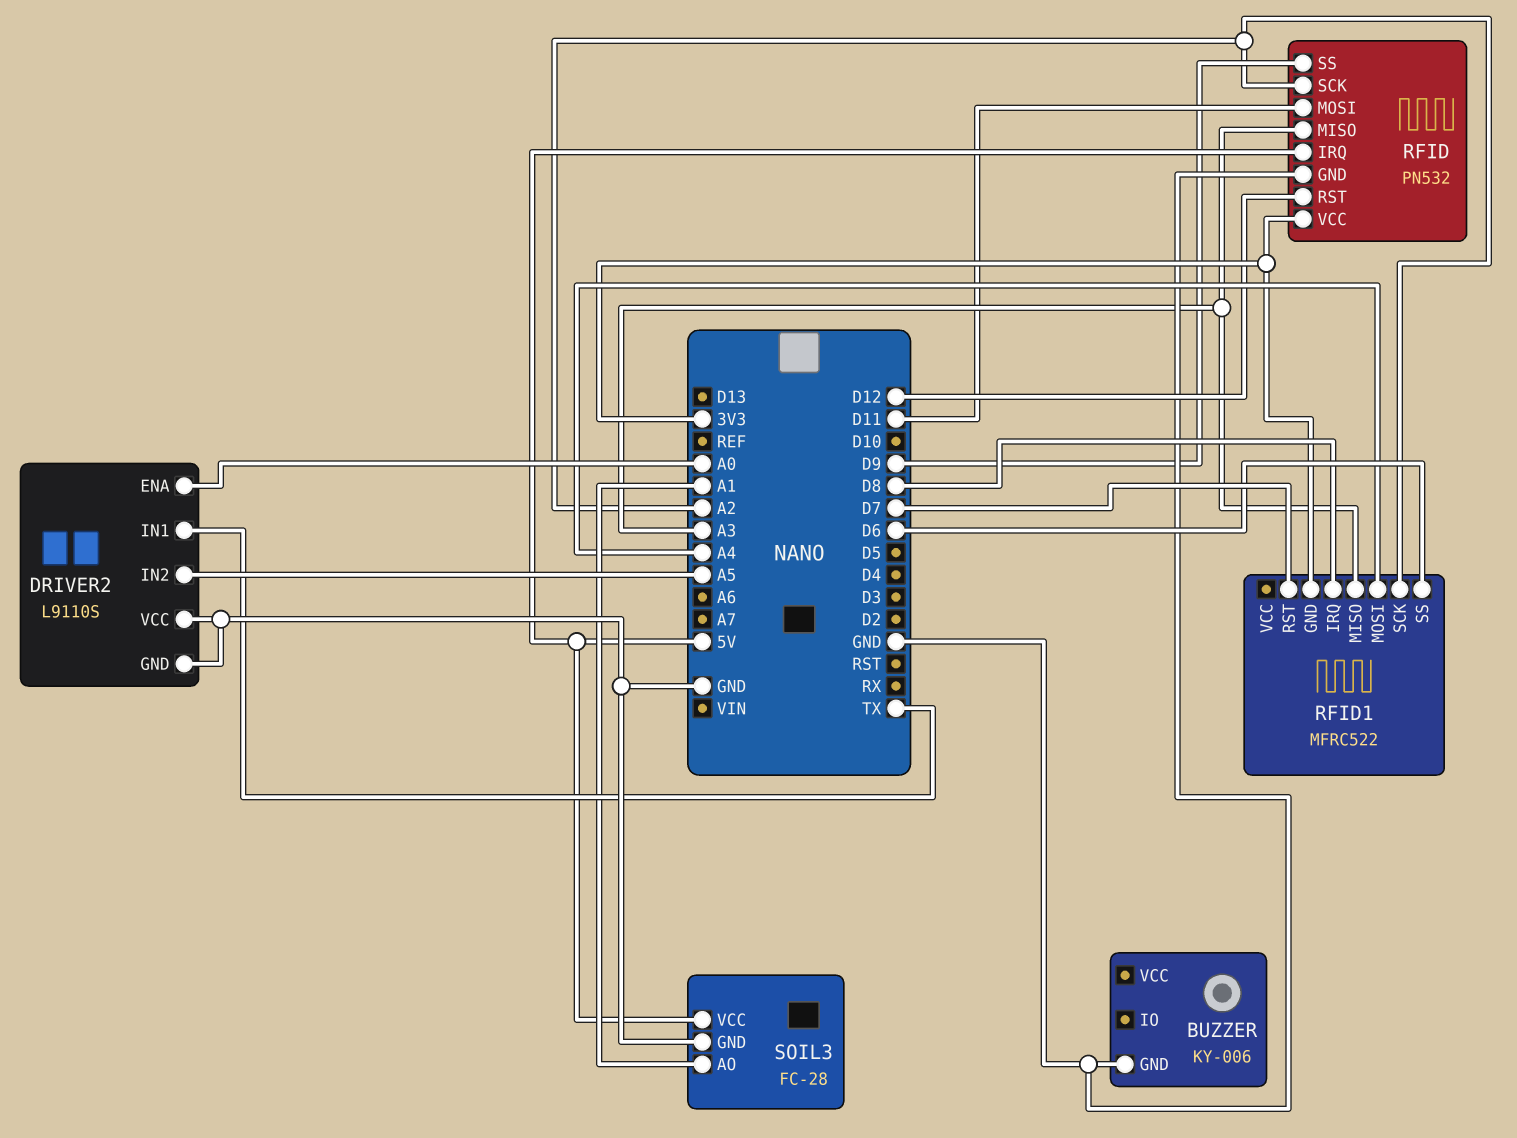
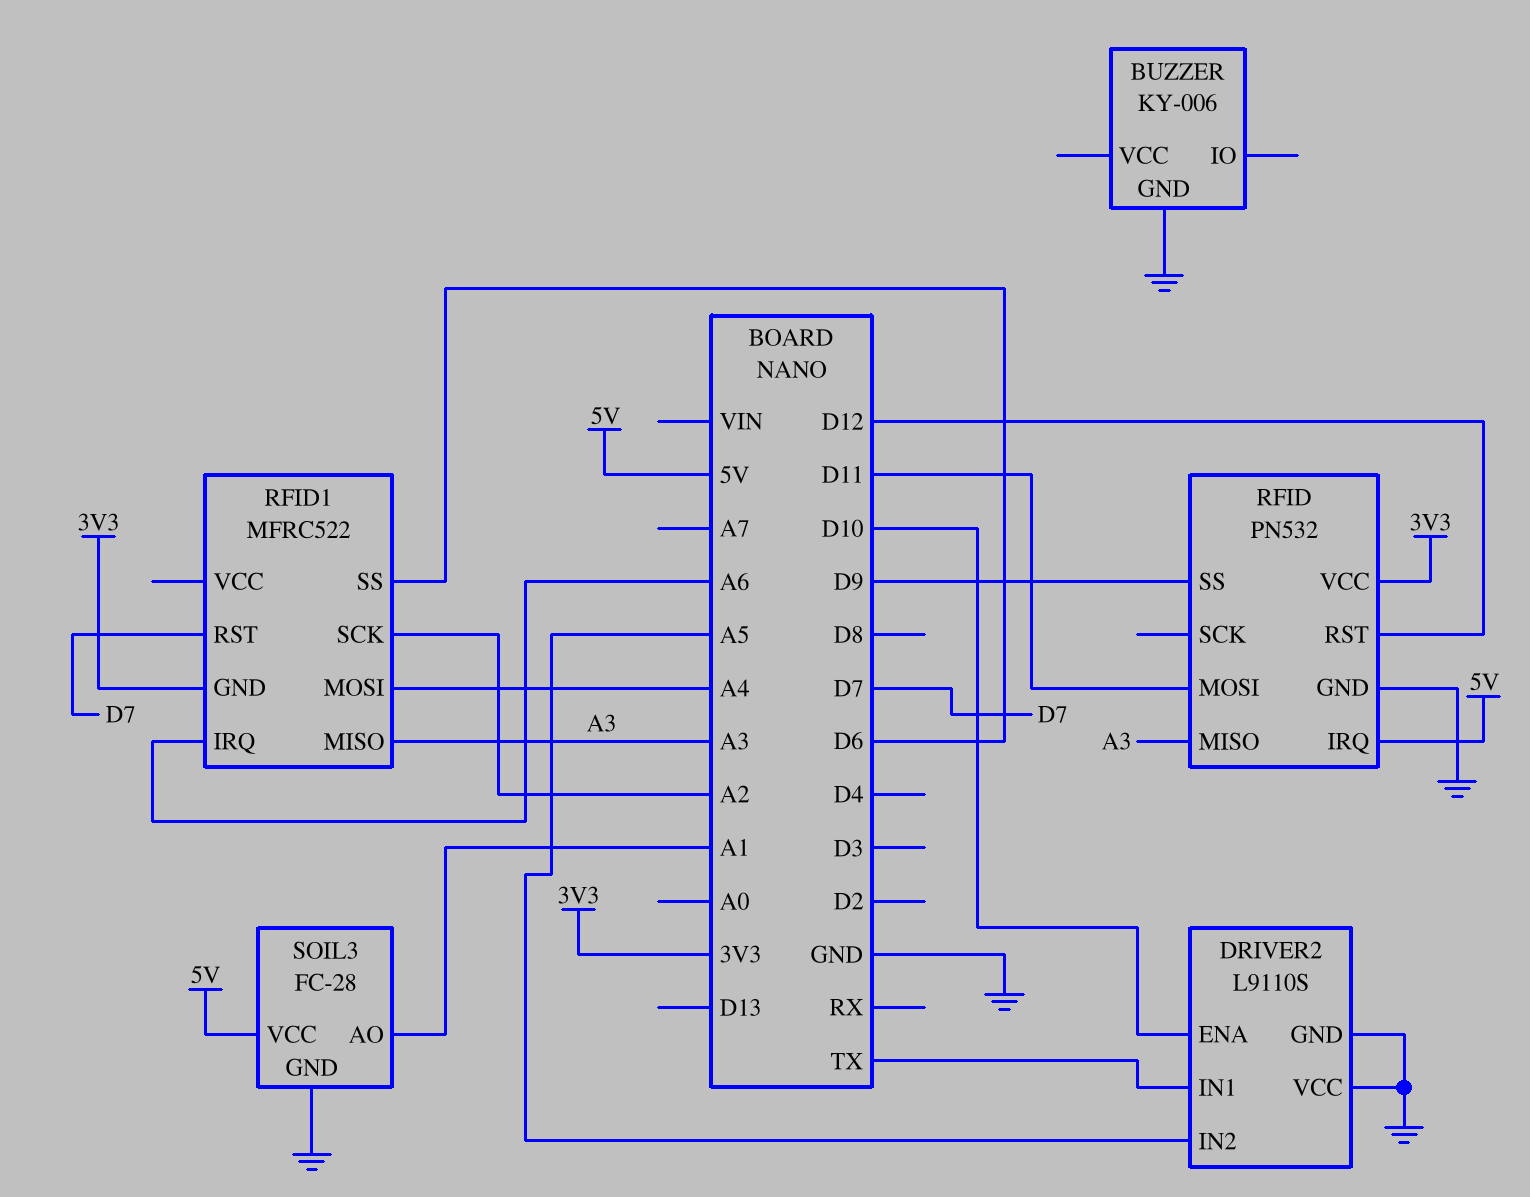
DRIVER2 pin ENA: A0 -> D10
RFID pin SCK: A2 -> none
RFID1 pin IRQ: D8 -> A6

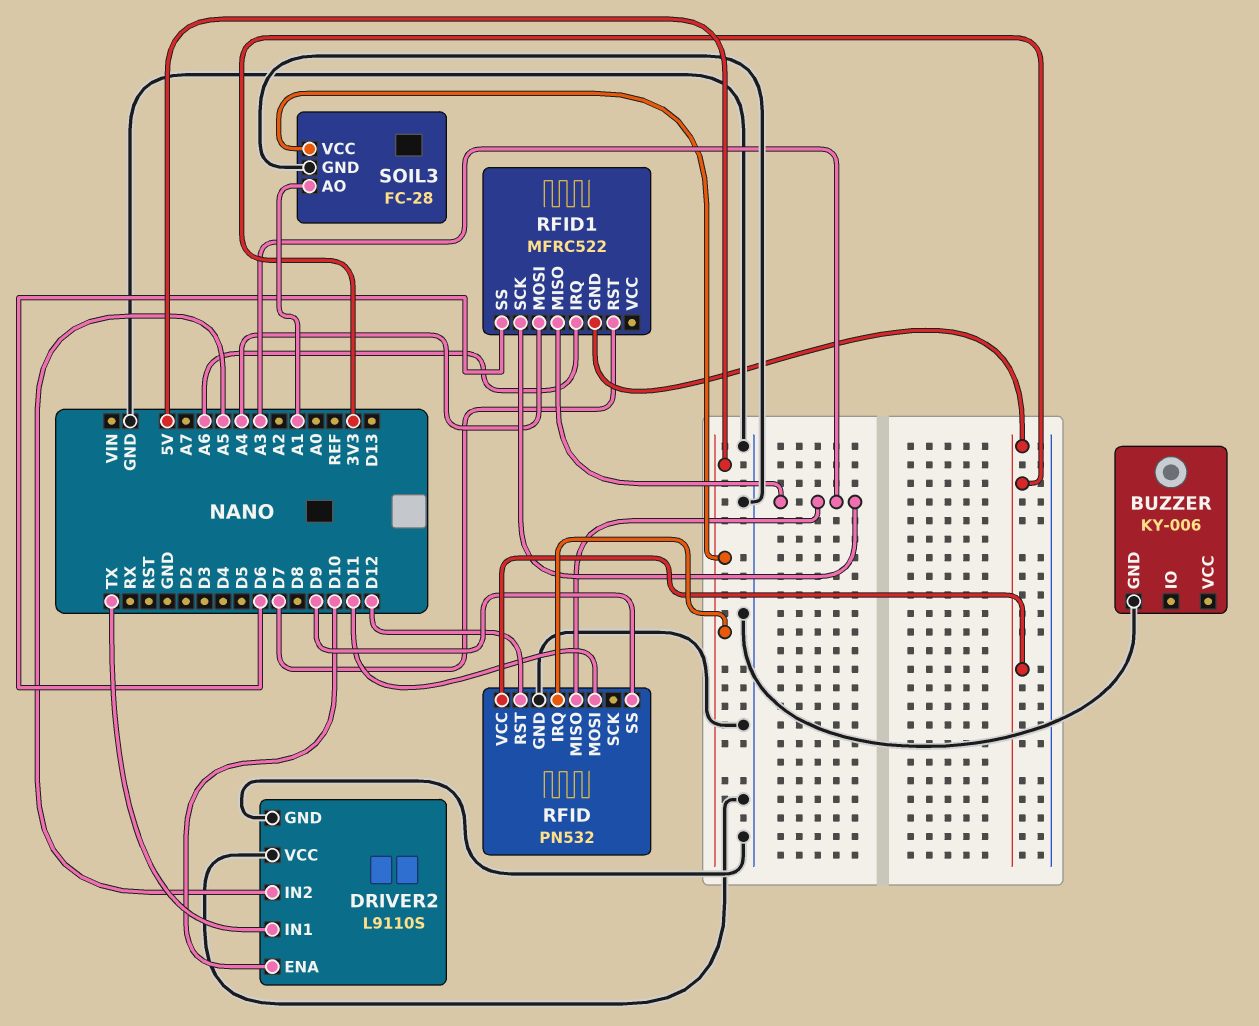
RFID1 pin SCK: A2 -> A3

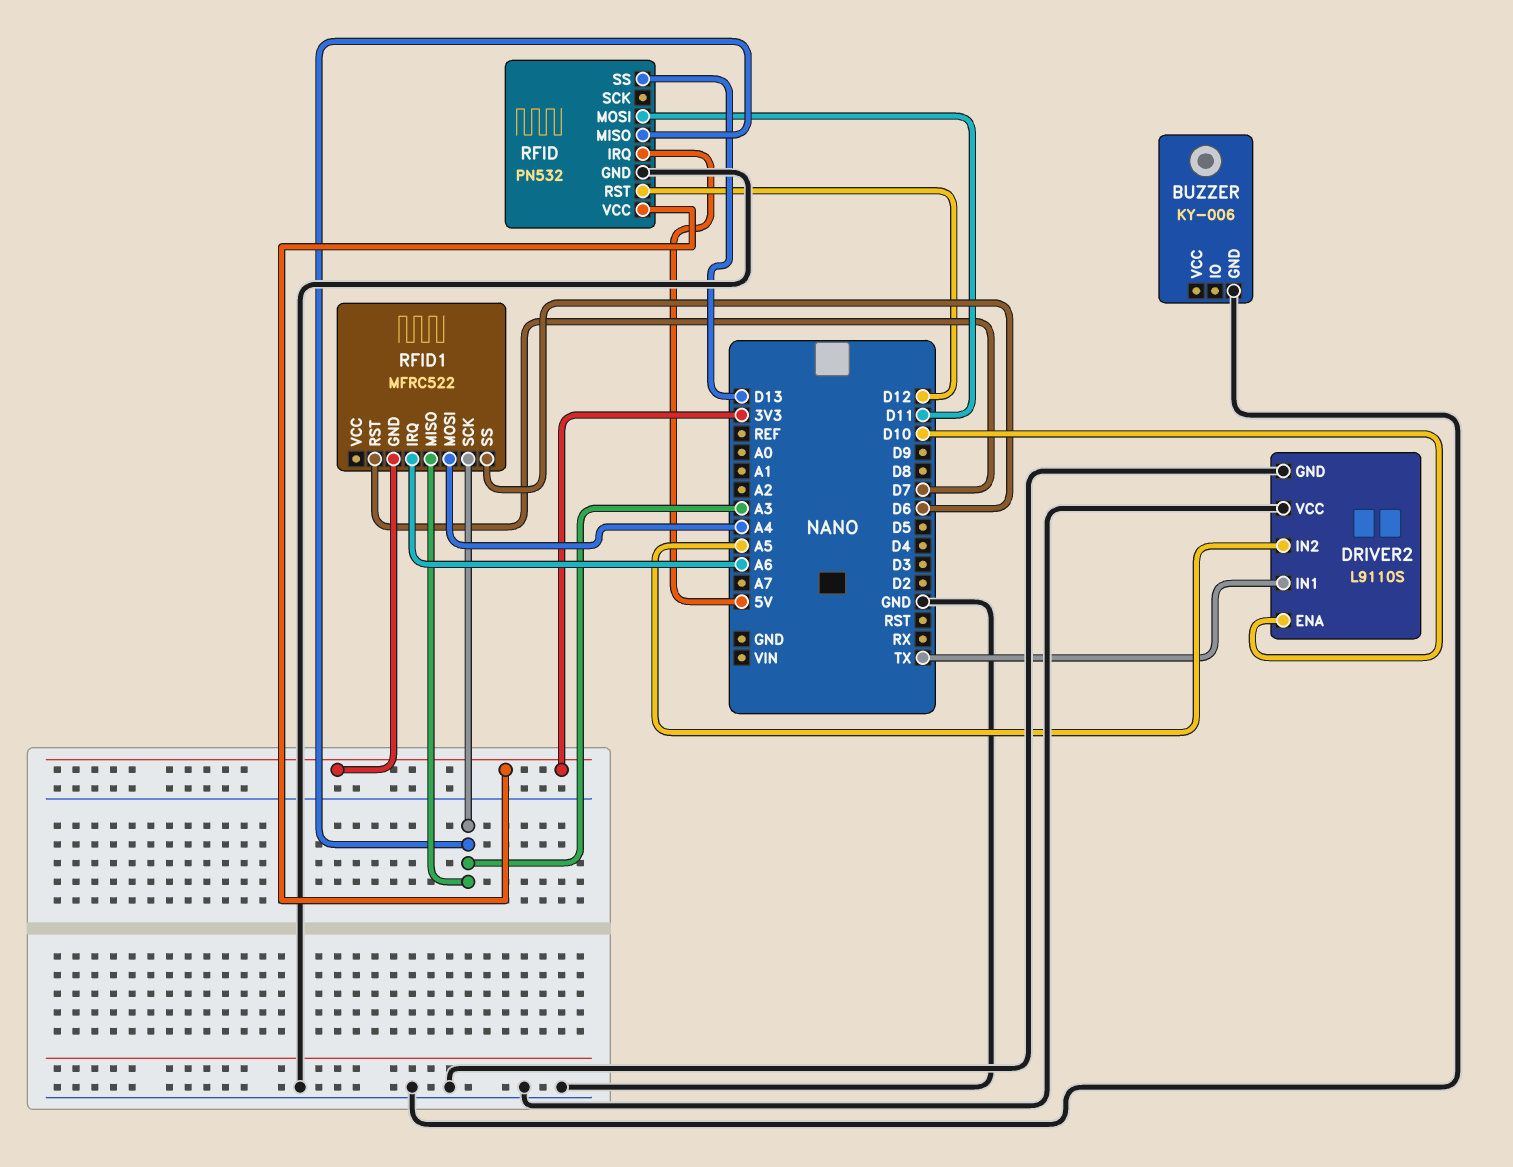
RFID pin SS: D9 -> D13
SOIL3: FC-28 -> none
SOIL3 pin AO: A1 -> none
SOIL3 pin GND: GND -> none
SOIL3 pin VCC: 5V -> none

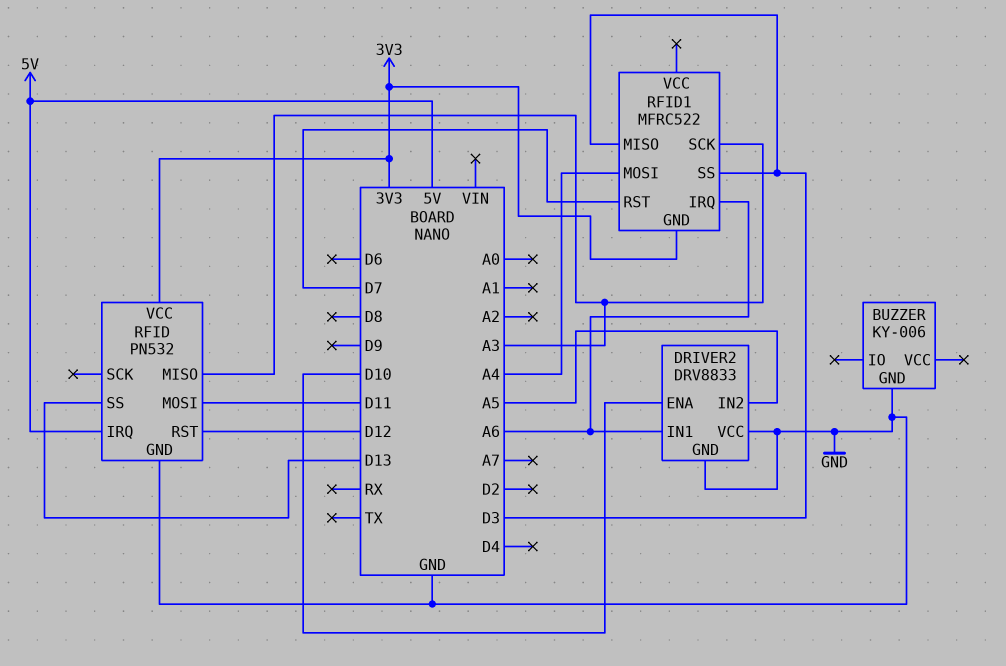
DRIVER2: L9110S -> DRV8833
DRIVER2 pin IN1: TX -> A6
RFID1 pin MISO: A3 -> D3
RFID1 pin SS: D6 -> D3

